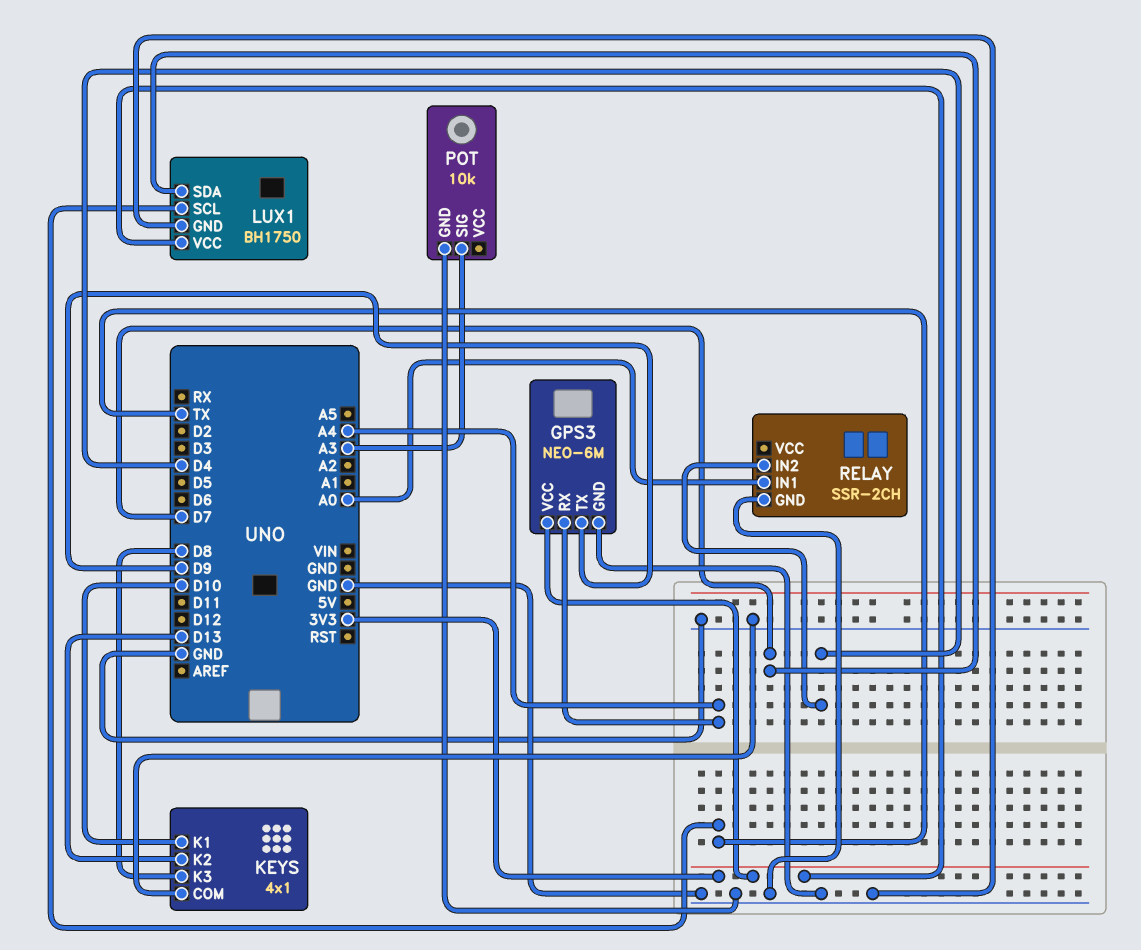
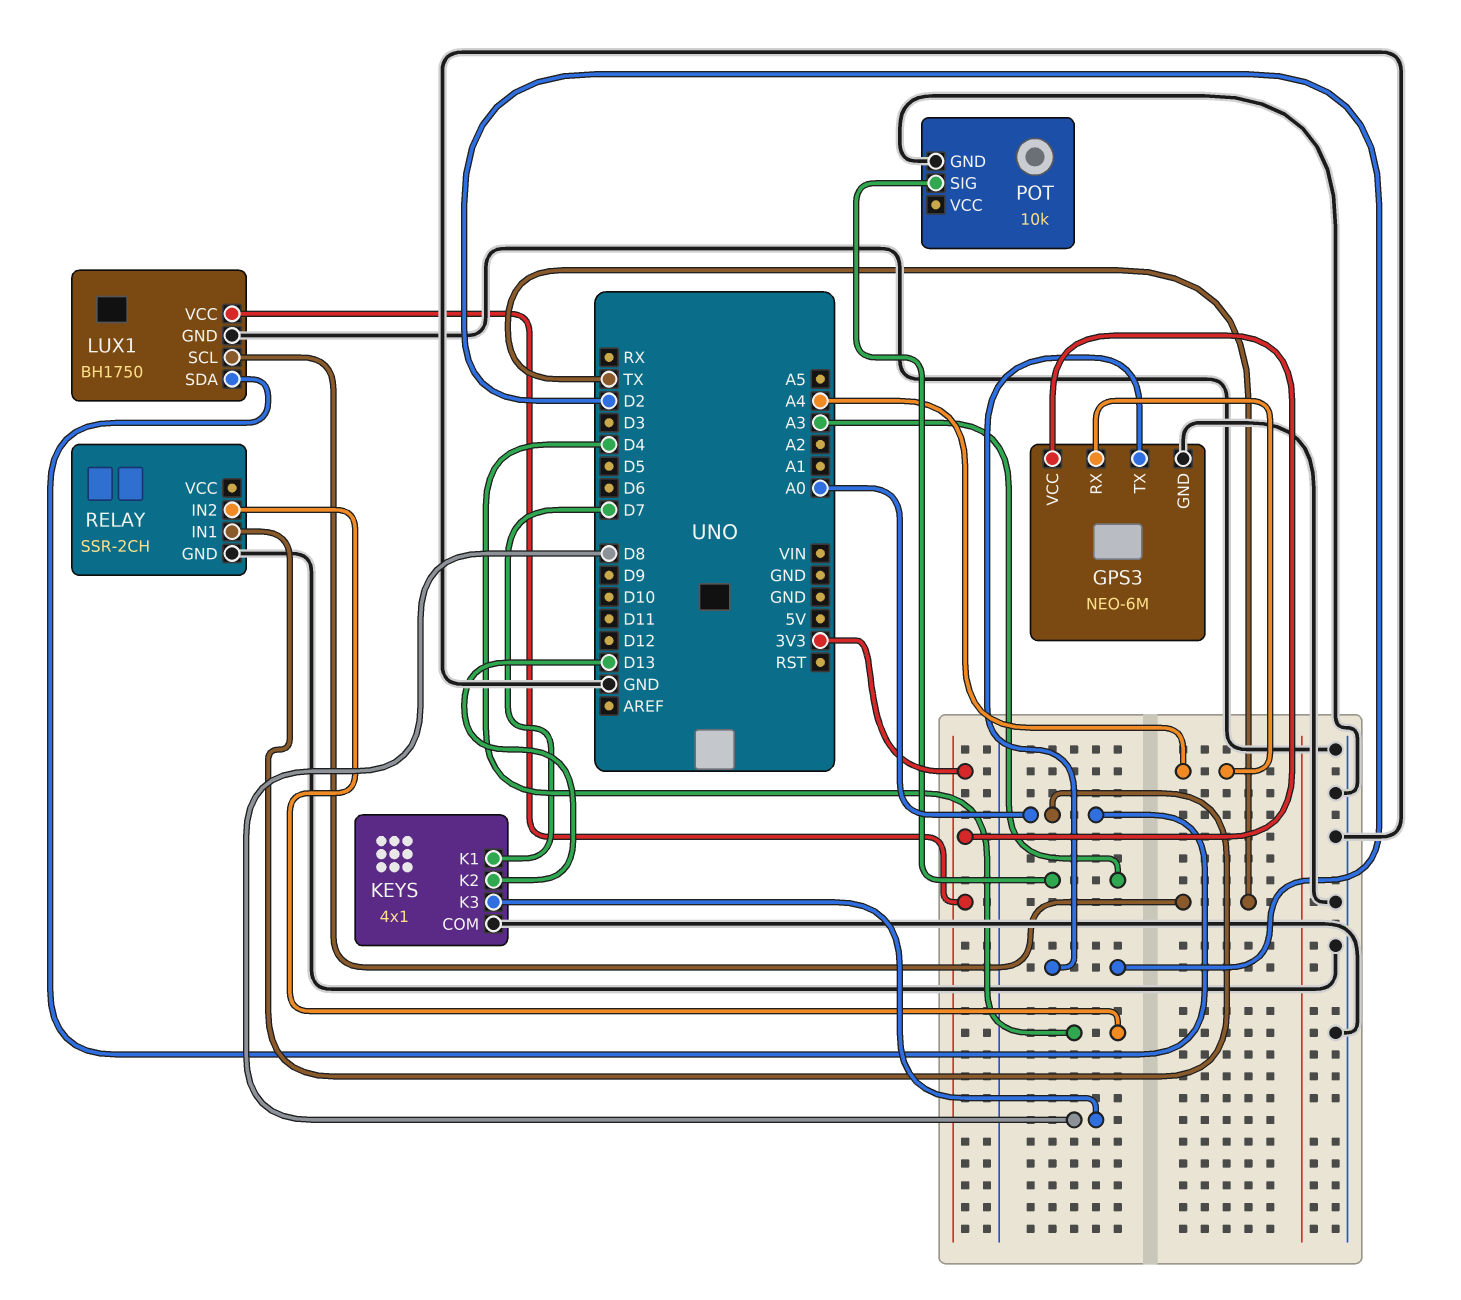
GPS3 pin TX: D9 -> D2
KEYS pin K1: D10 -> D7
LUX1 pin SDA: D7 -> A0

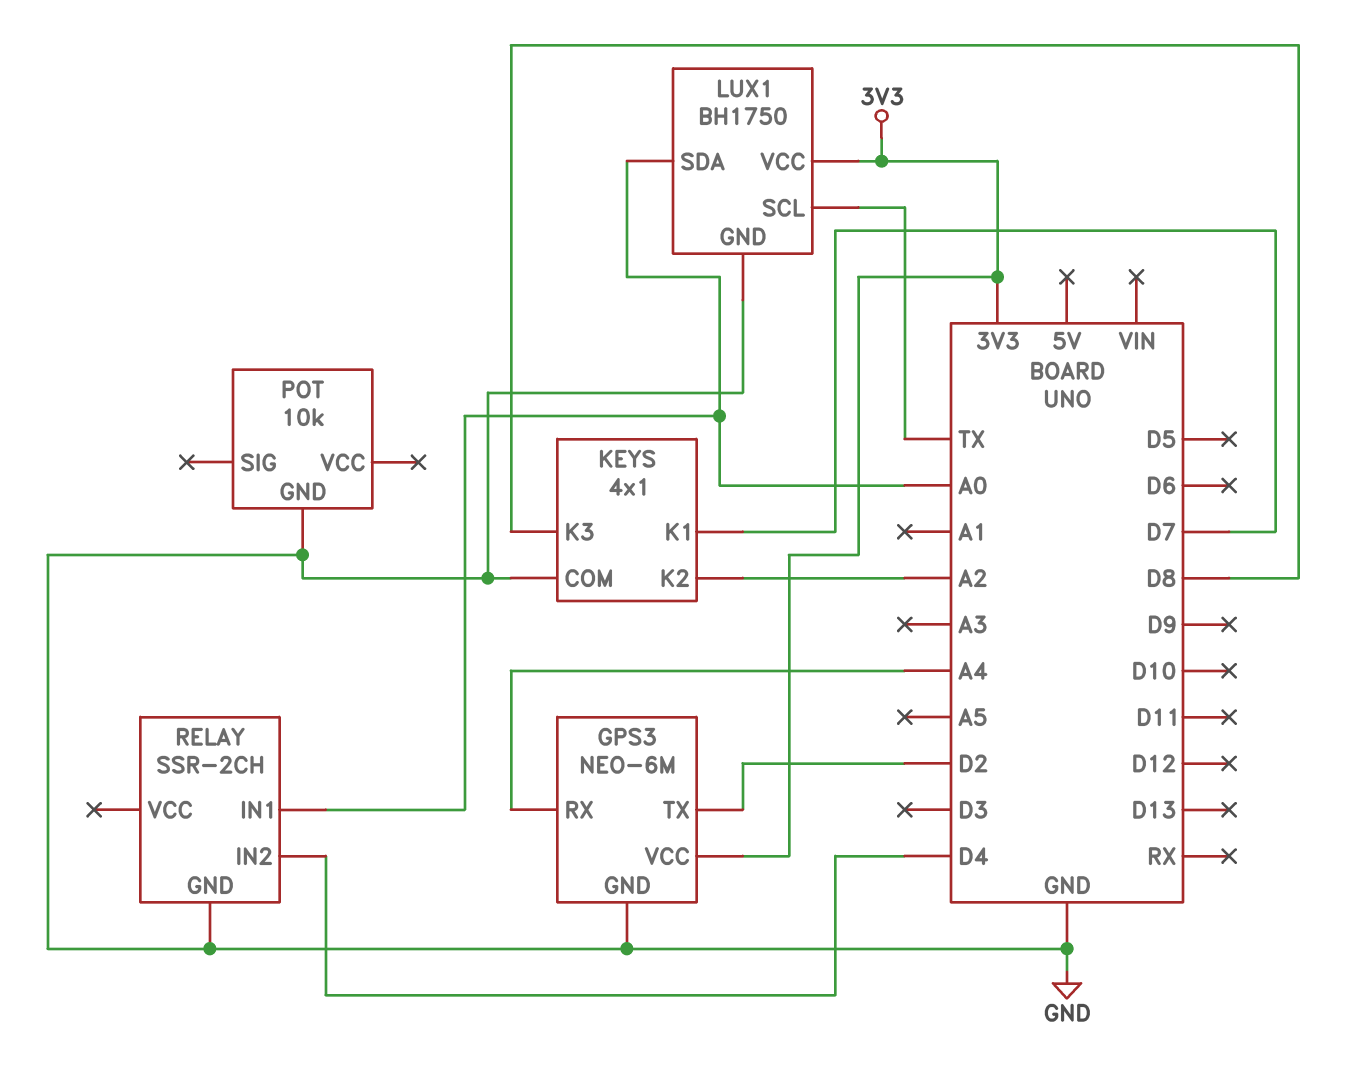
KEYS pin K2: D13 -> A2
POT pin SIG: A3 -> none

